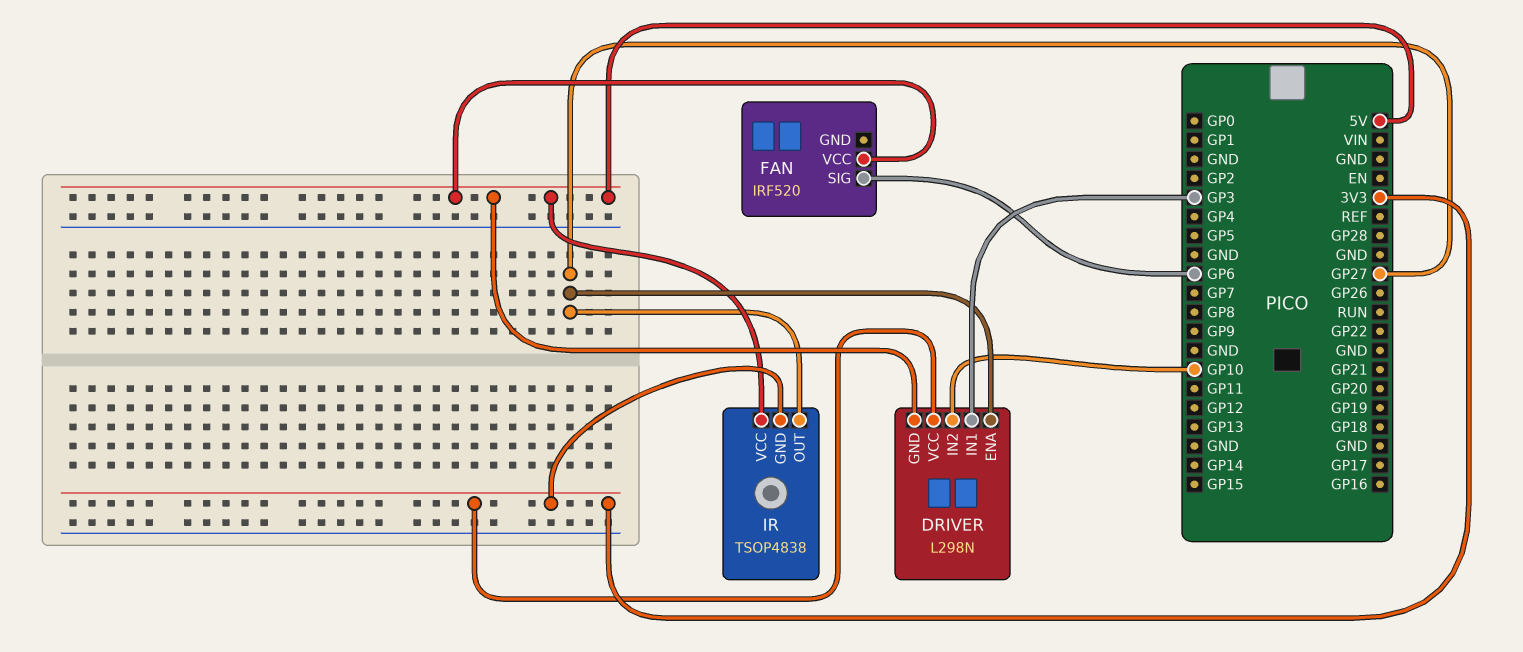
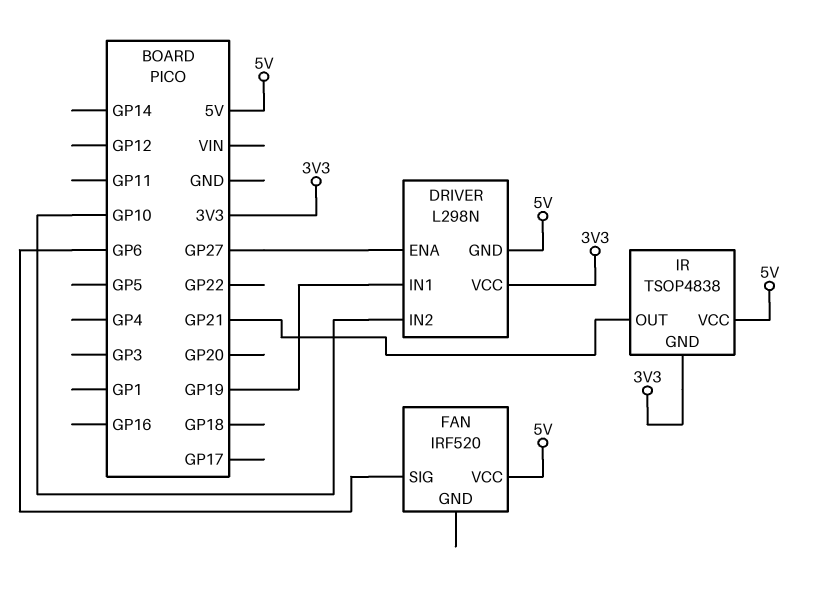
DRIVER pin IN1: GP3 -> GP19
IR pin OUT: GP27 -> GP21

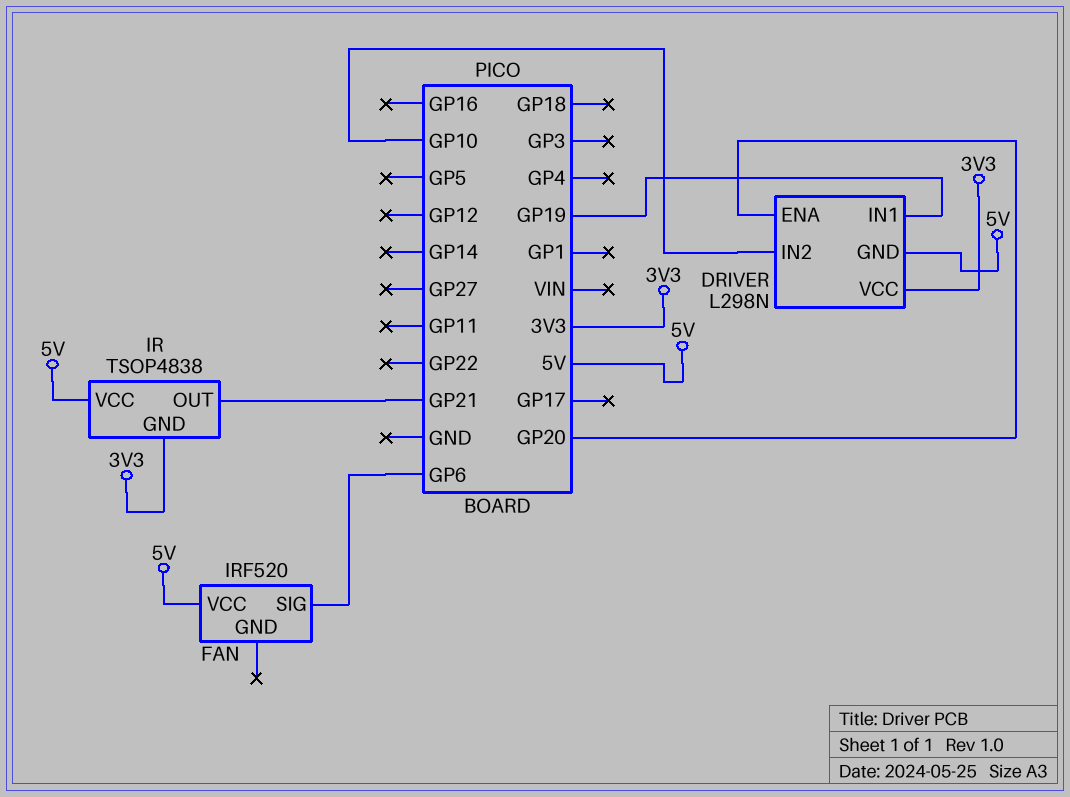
DRIVER pin ENA: GP27 -> GP20

